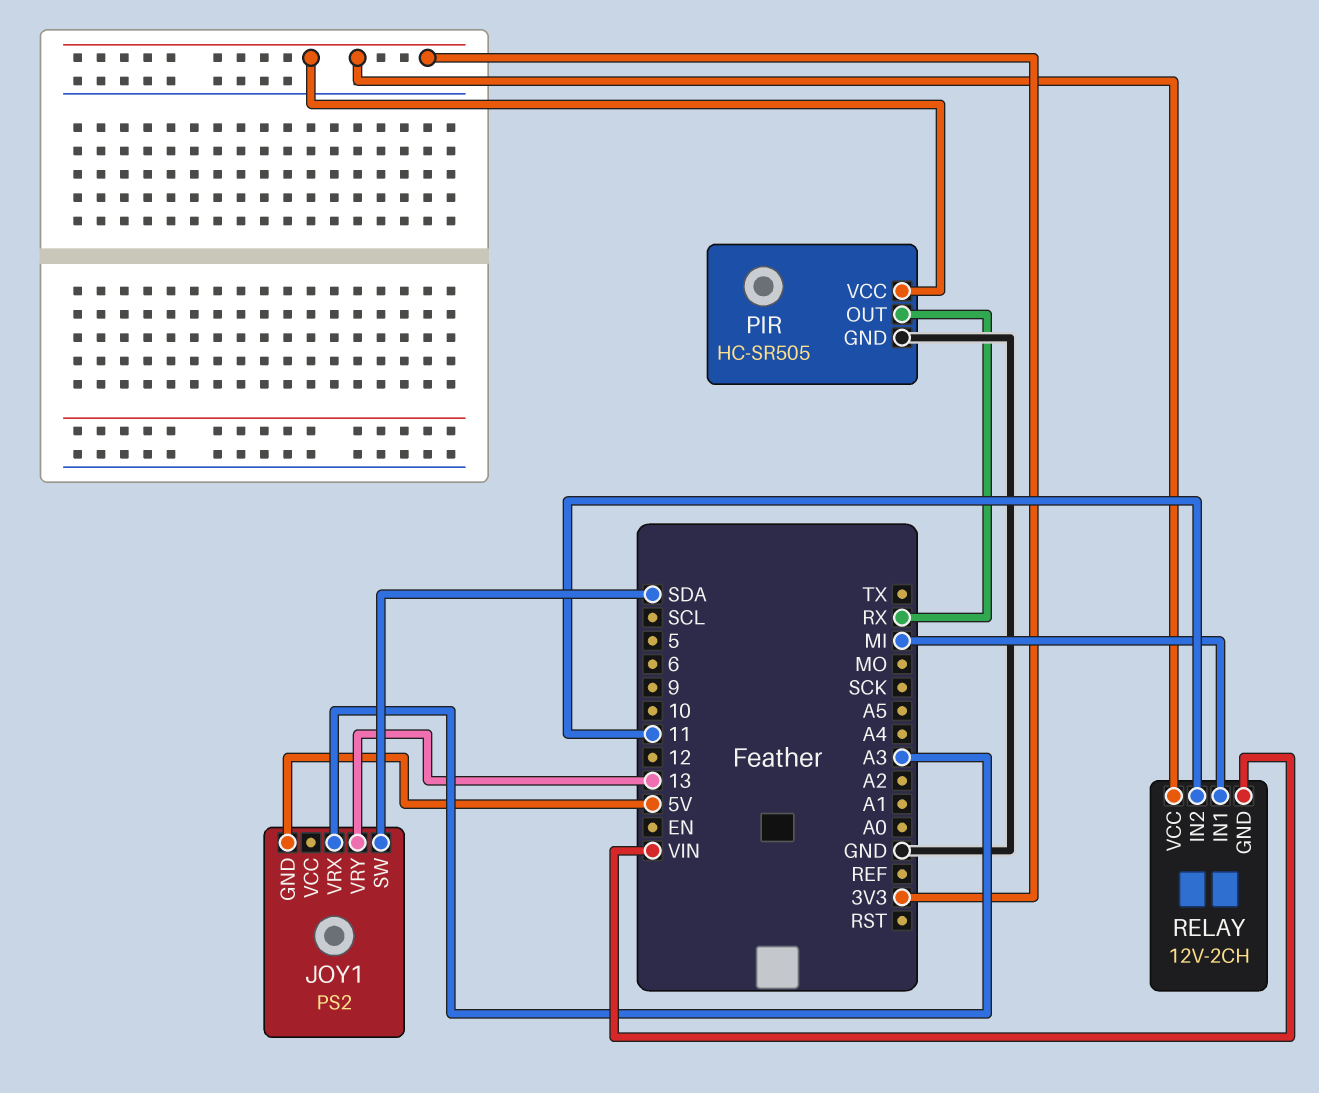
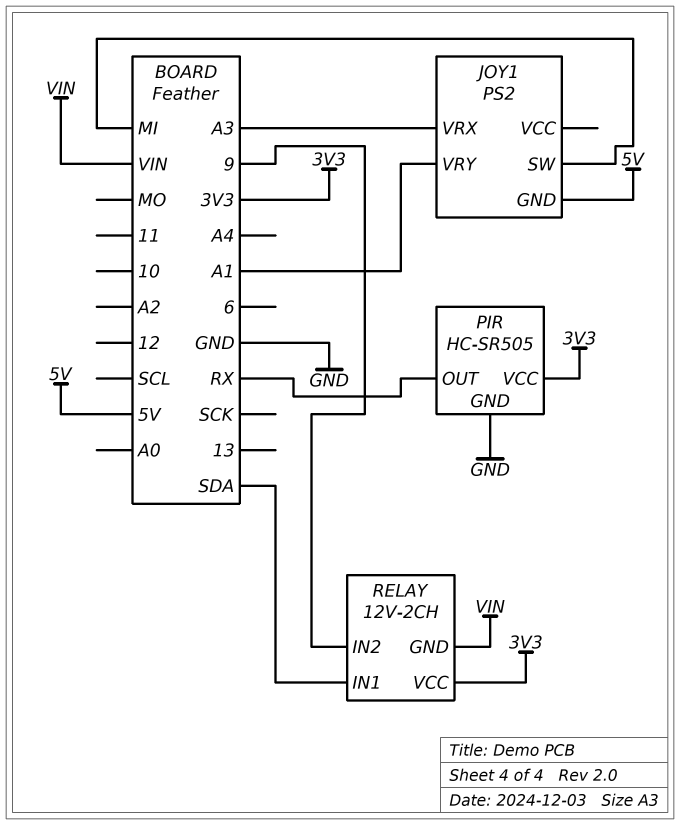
JOY1 pin SW: SDA -> MI
JOY1 pin VRY: 13 -> A1
RELAY pin IN1: MI -> SDA
RELAY pin IN2: 11 -> 9

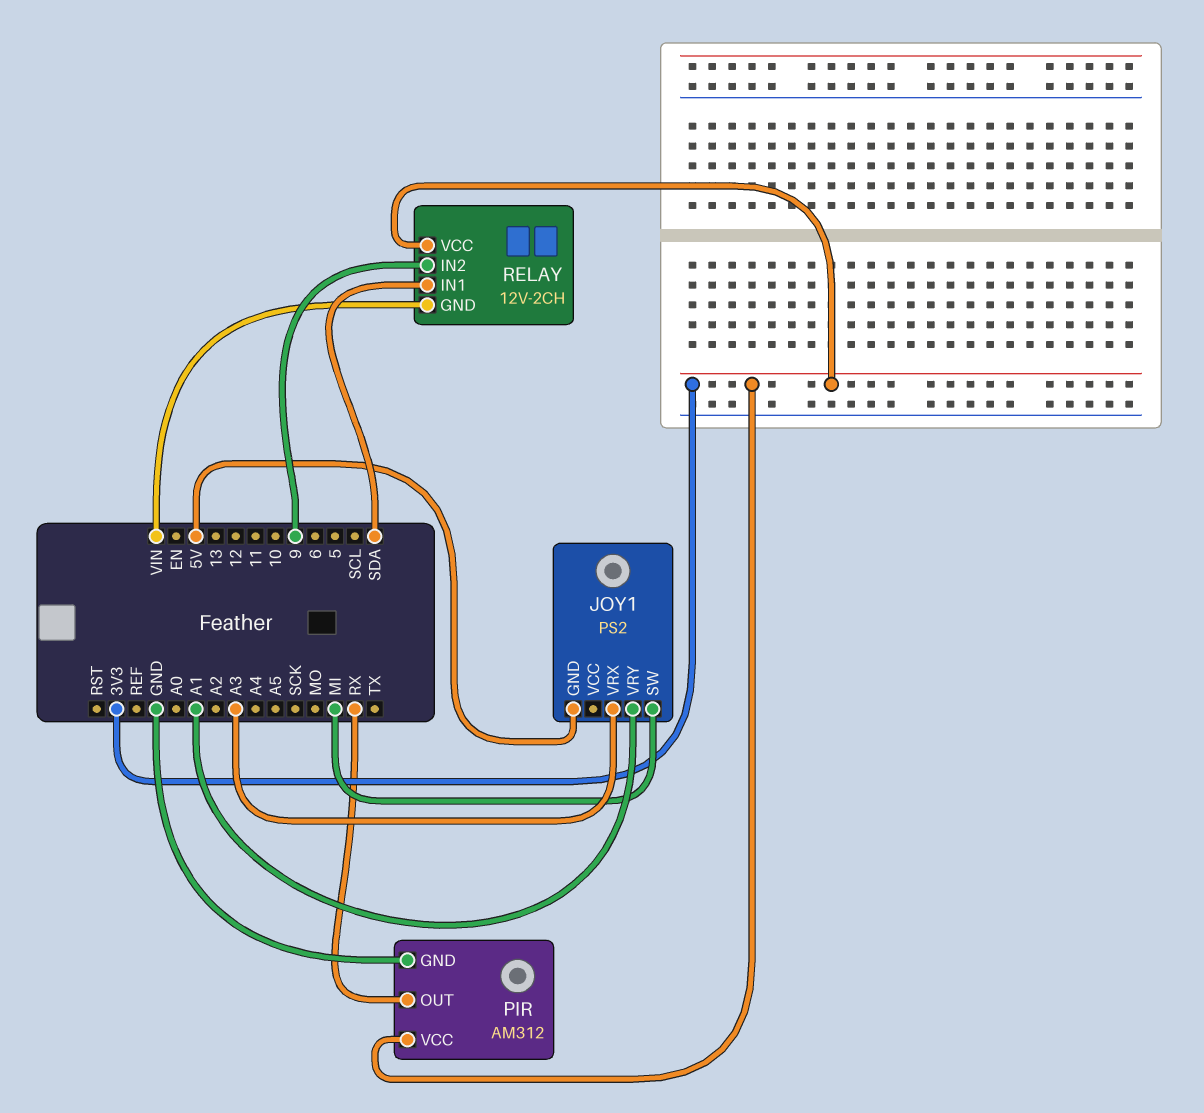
PIR: HC-SR505 -> AM312

